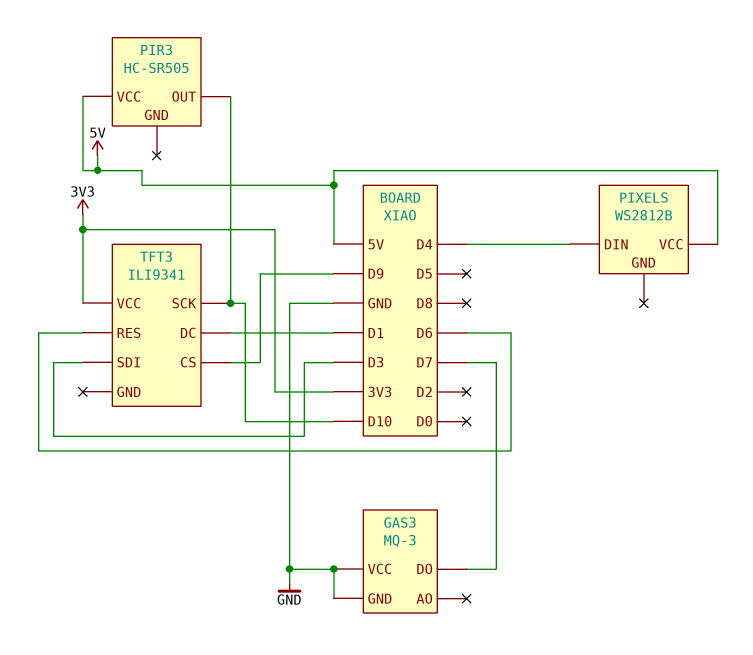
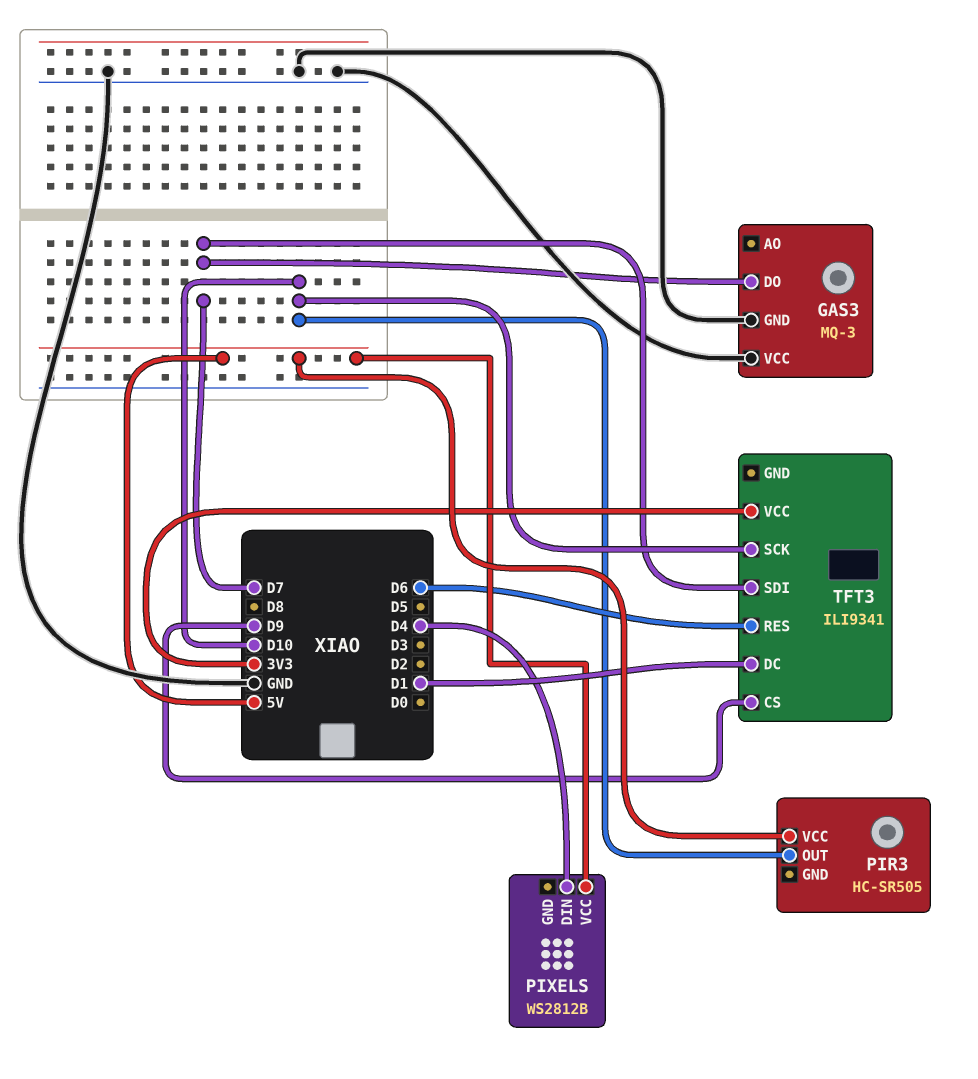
TFT3 pin SDI: D3 -> D7

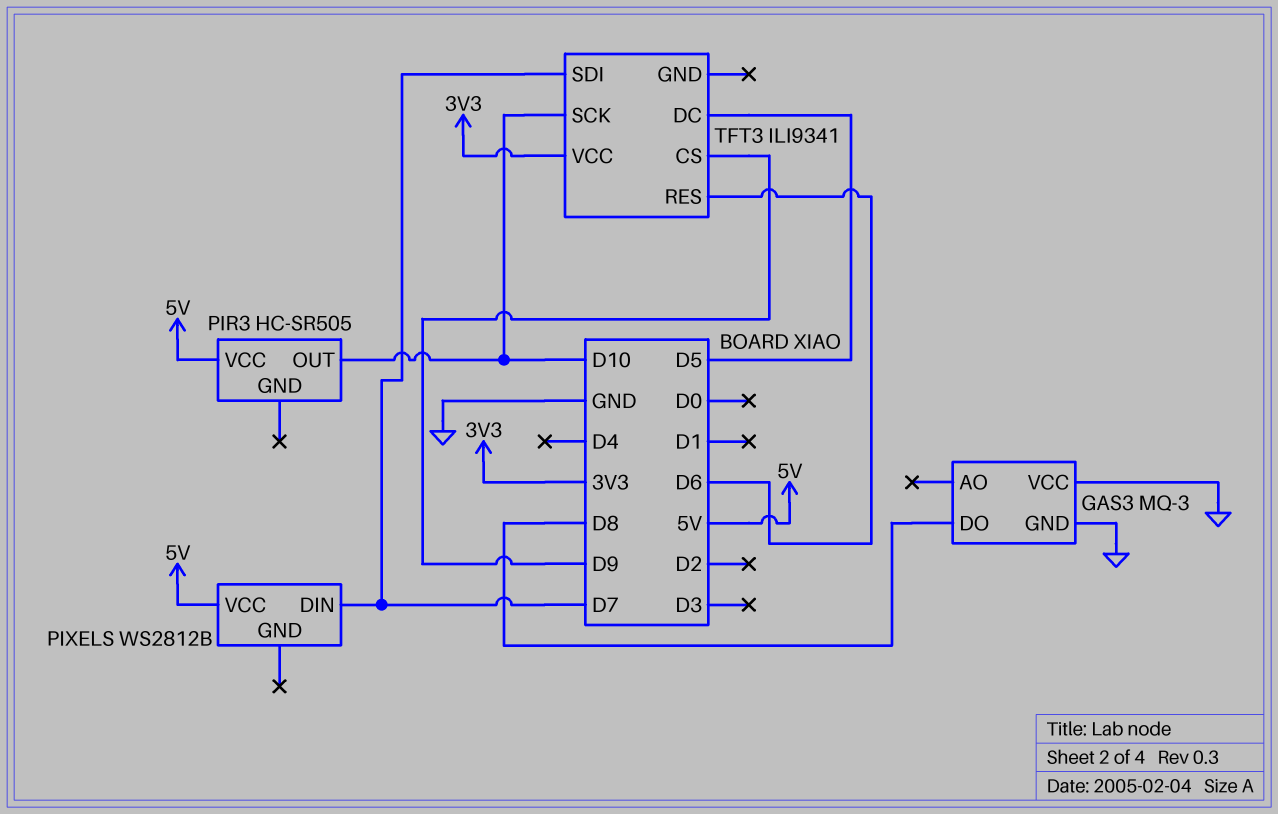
GAS3 pin DO: D7 -> D8
PIXELS pin DIN: D4 -> D7
TFT3 pin DC: D1 -> D5

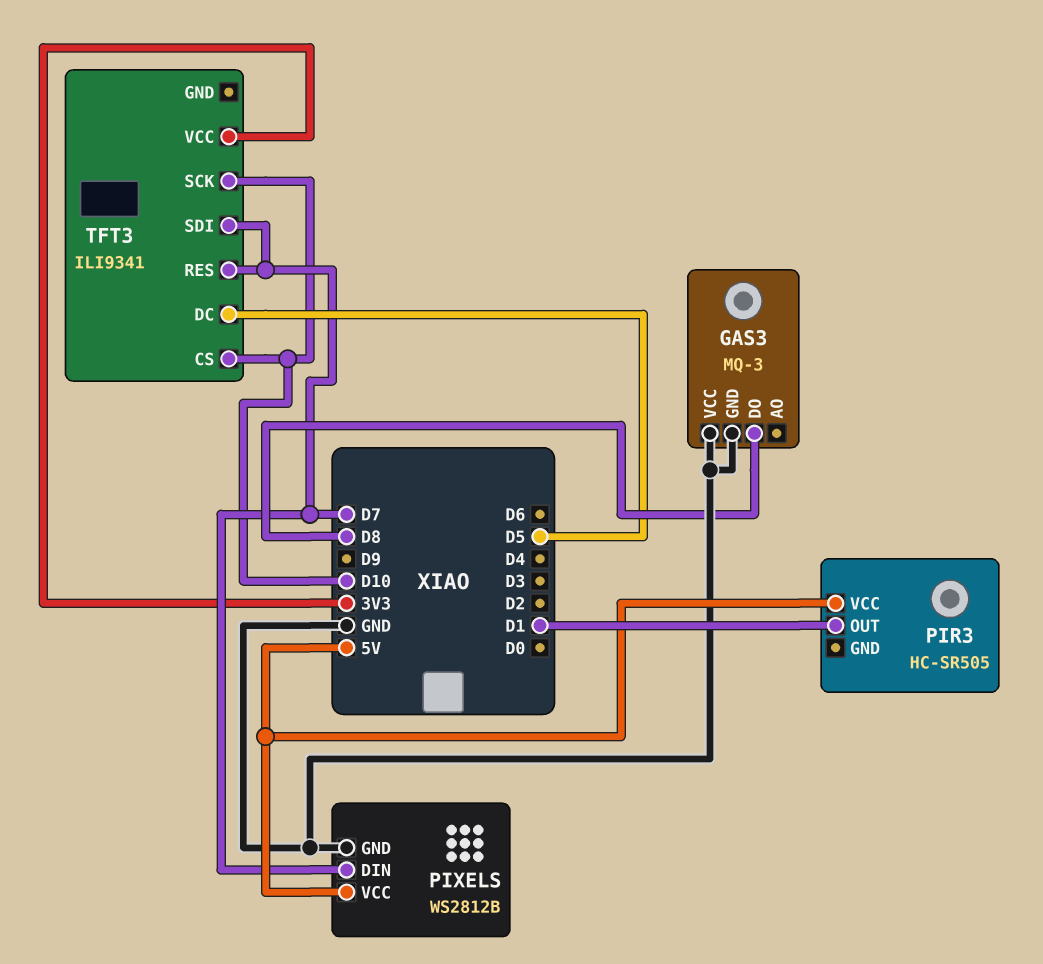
PIR3 pin OUT: D10 -> D1
PIXELS pin GND: none -> GND
TFT3 pin CS: D9 -> D10
TFT3 pin RES: D6 -> D7

